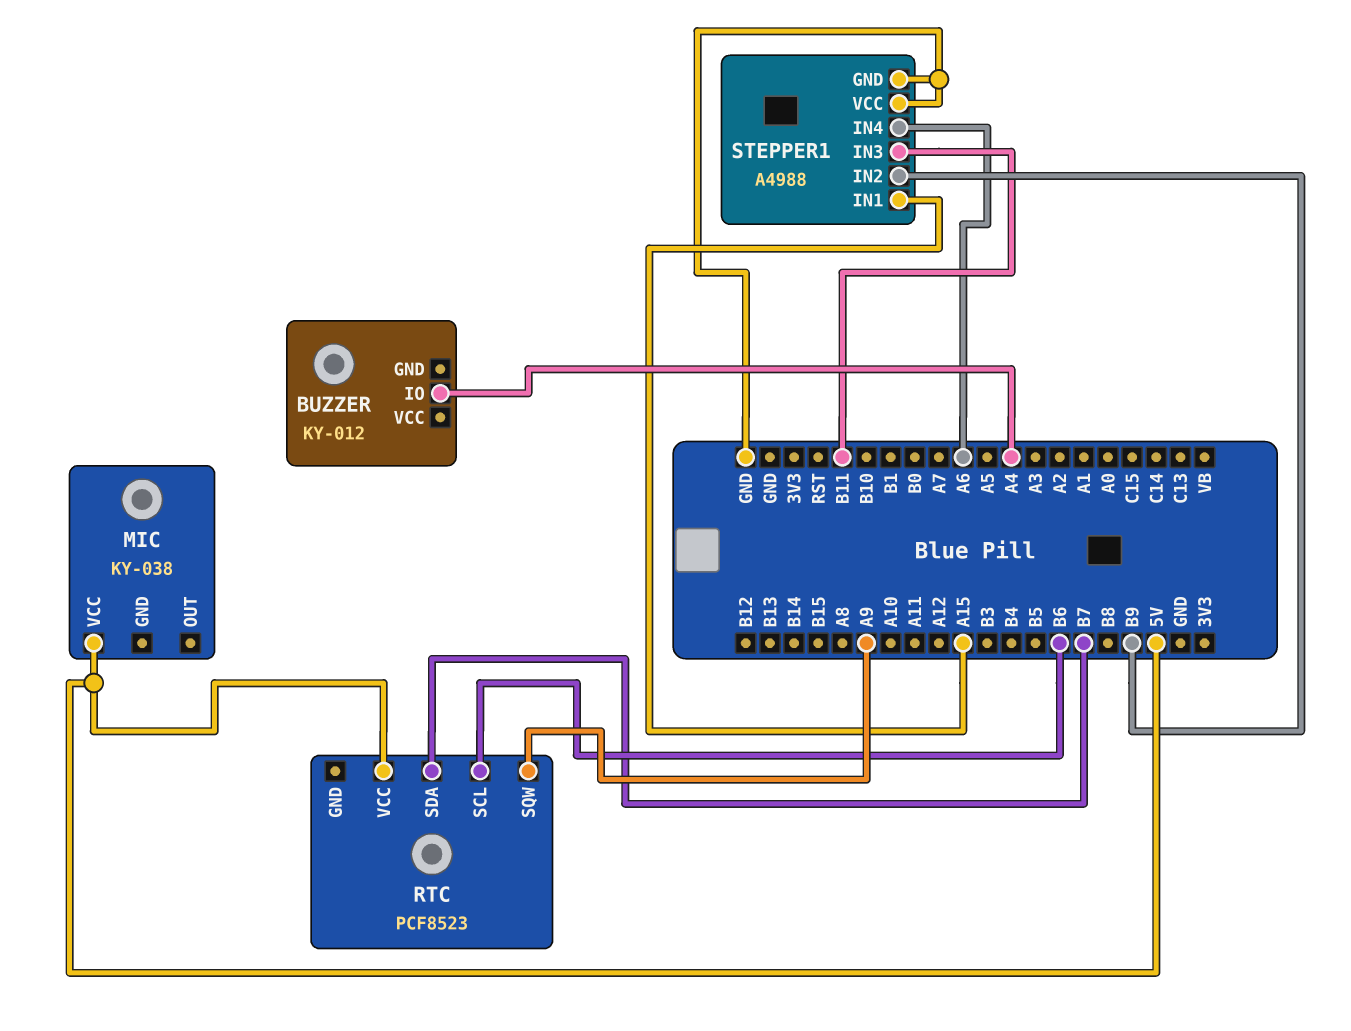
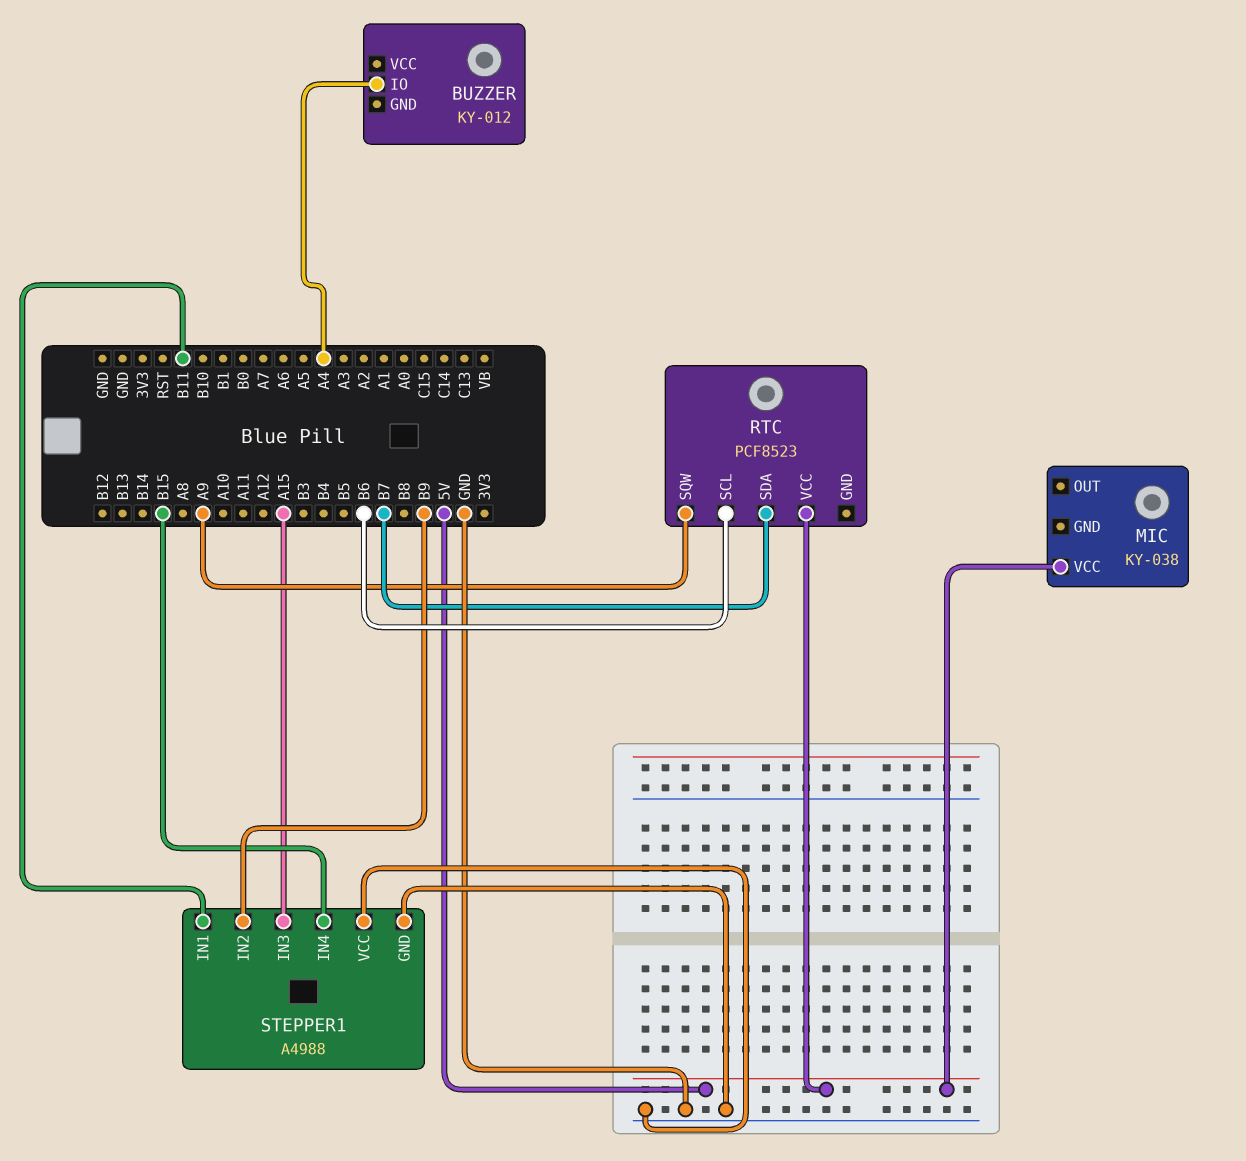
STEPPER1 pin IN1: A15 -> B11
STEPPER1 pin IN3: B11 -> A15
STEPPER1 pin IN4: A6 -> B15

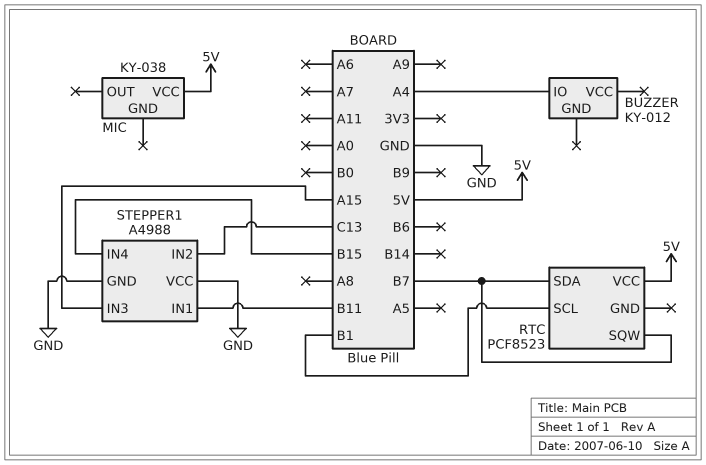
RTC pin SCL: B6 -> B1
RTC pin SQW: A9 -> B7
STEPPER1 pin IN2: B9 -> C13

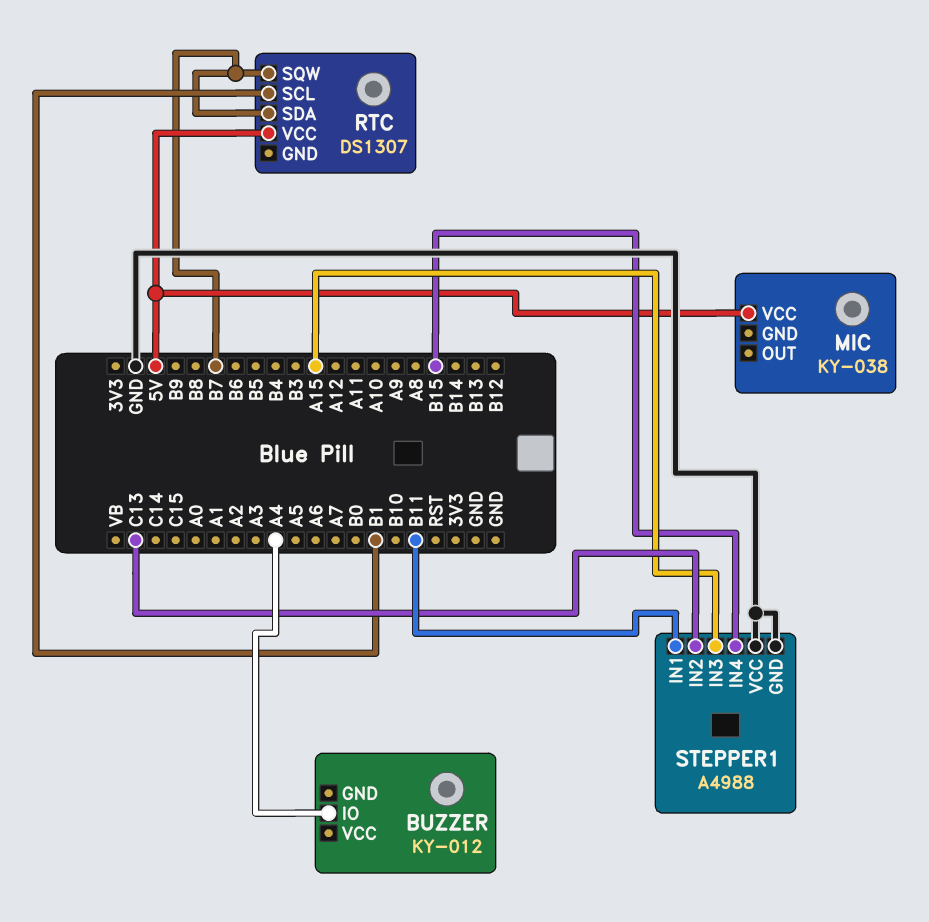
RTC: PCF8523 -> DS1307

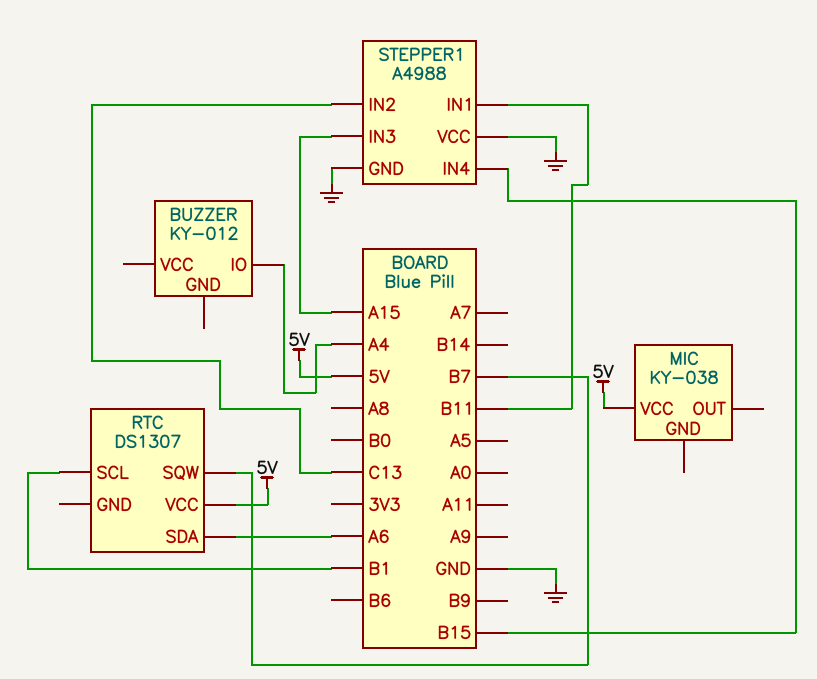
RTC pin SDA: B7 -> A6

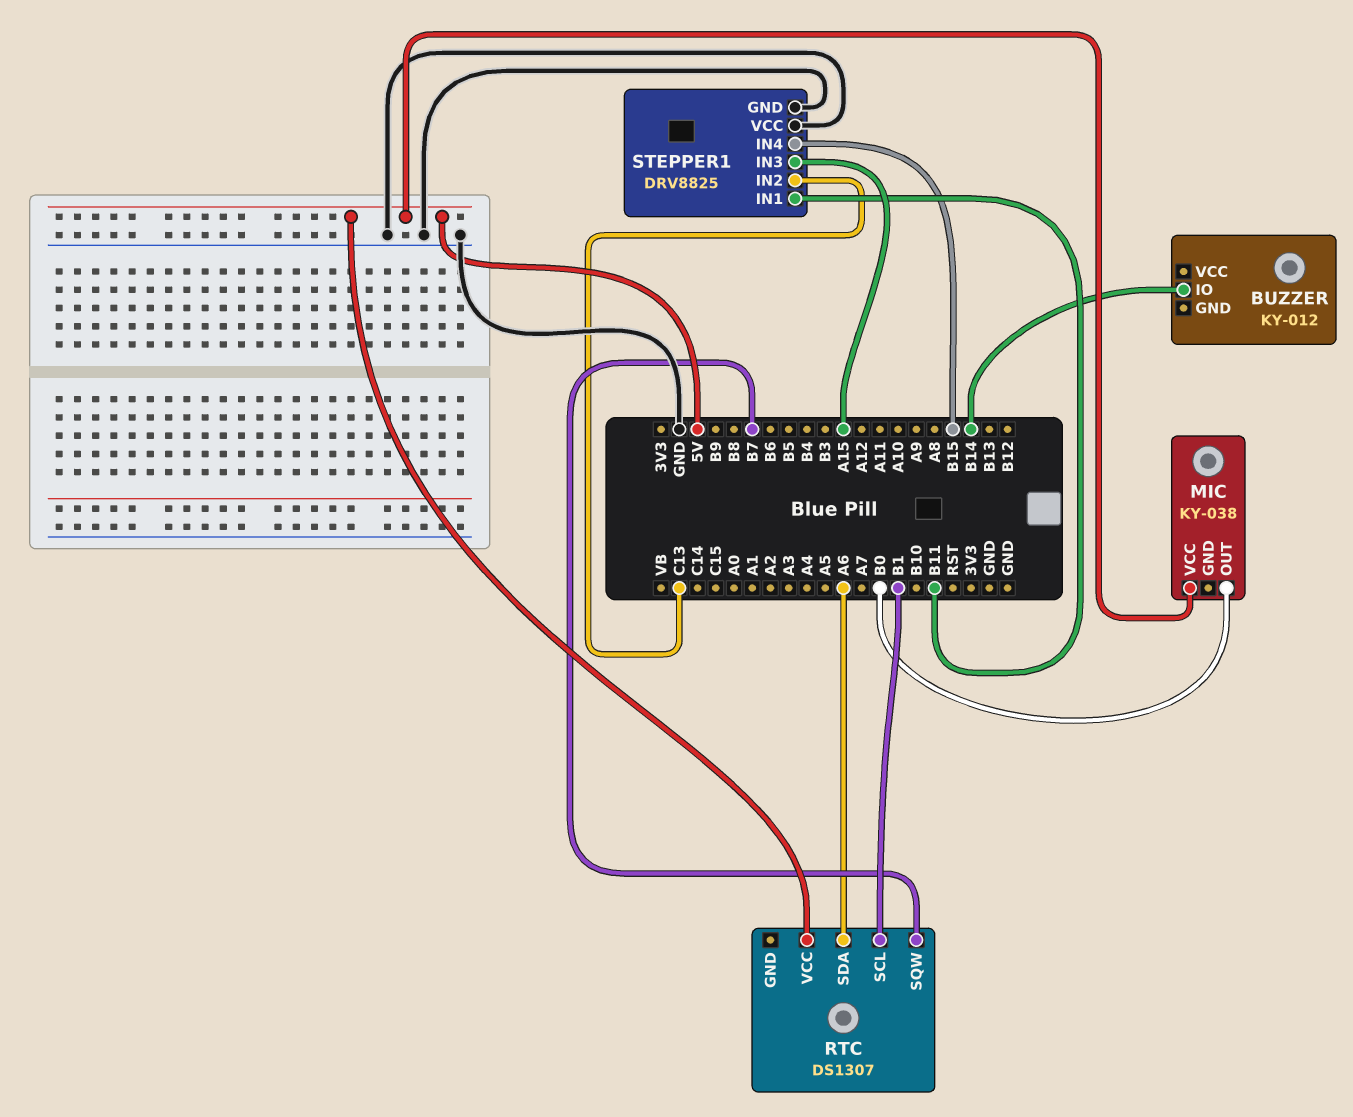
BUZZER pin IO: A4 -> B14
MIC pin OUT: none -> B0
STEPPER1: A4988 -> DRV8825

